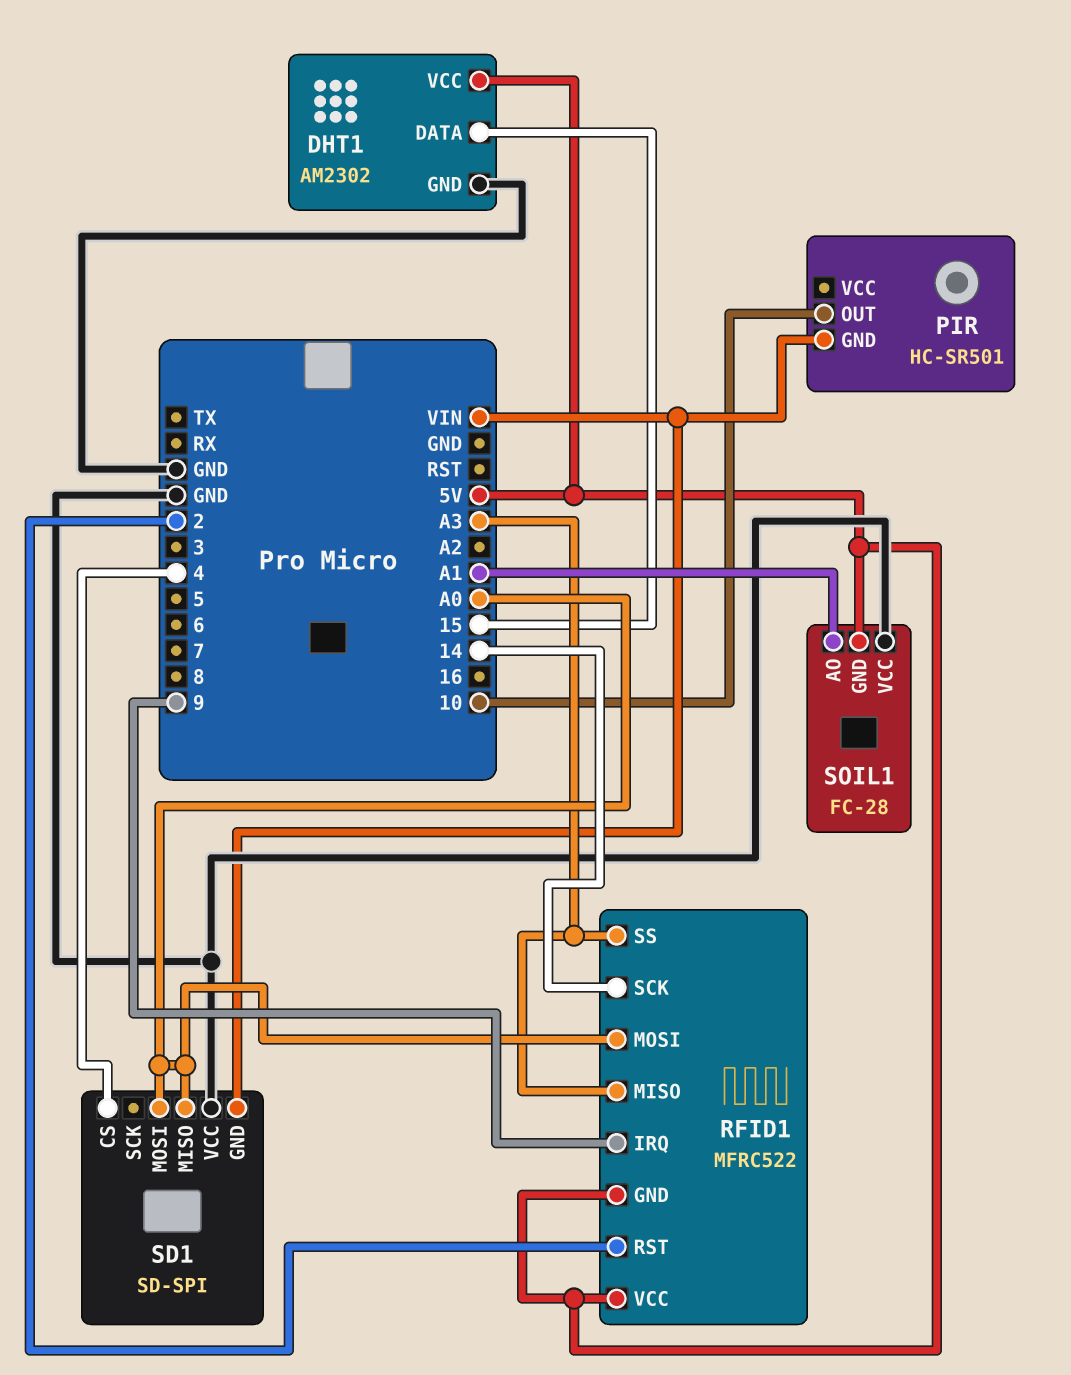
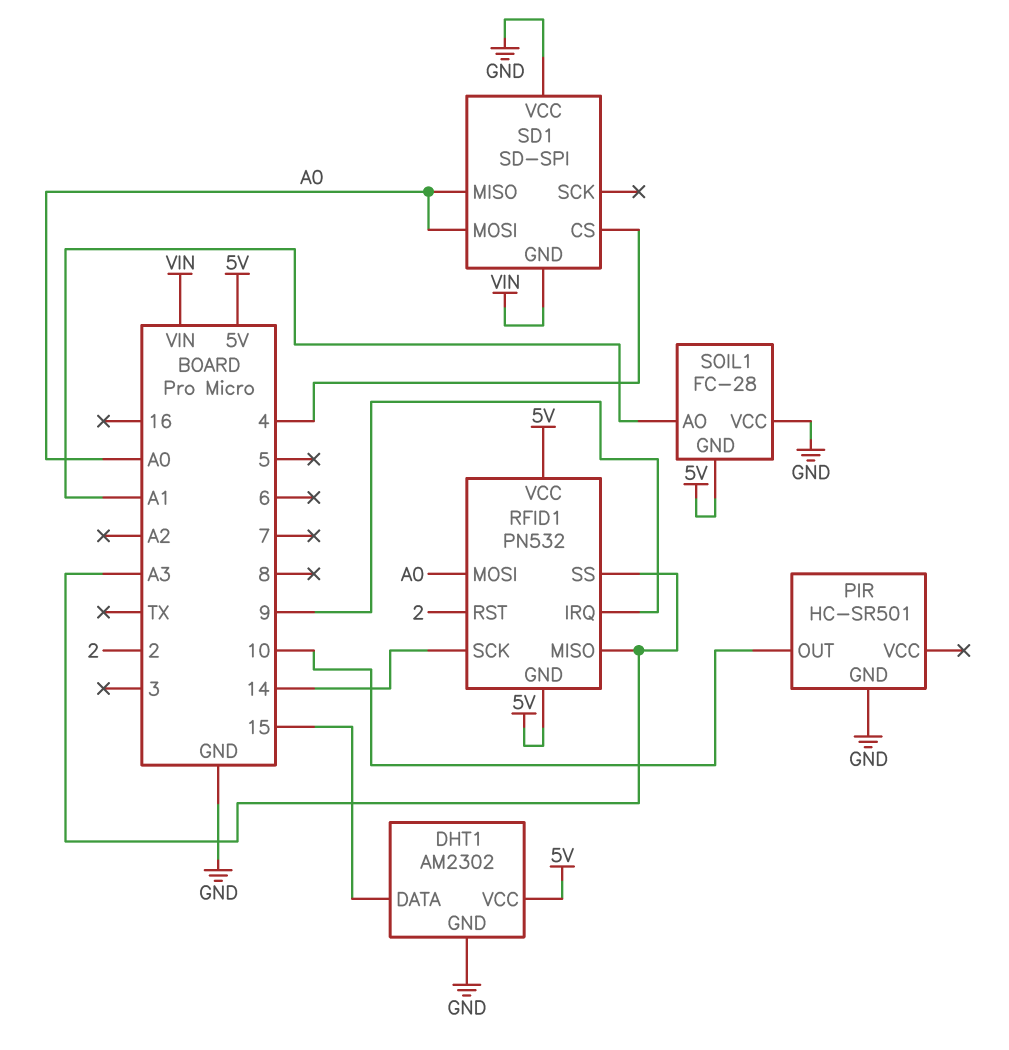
PIR pin GND: VIN -> GND
RFID1: MFRC522 -> PN532

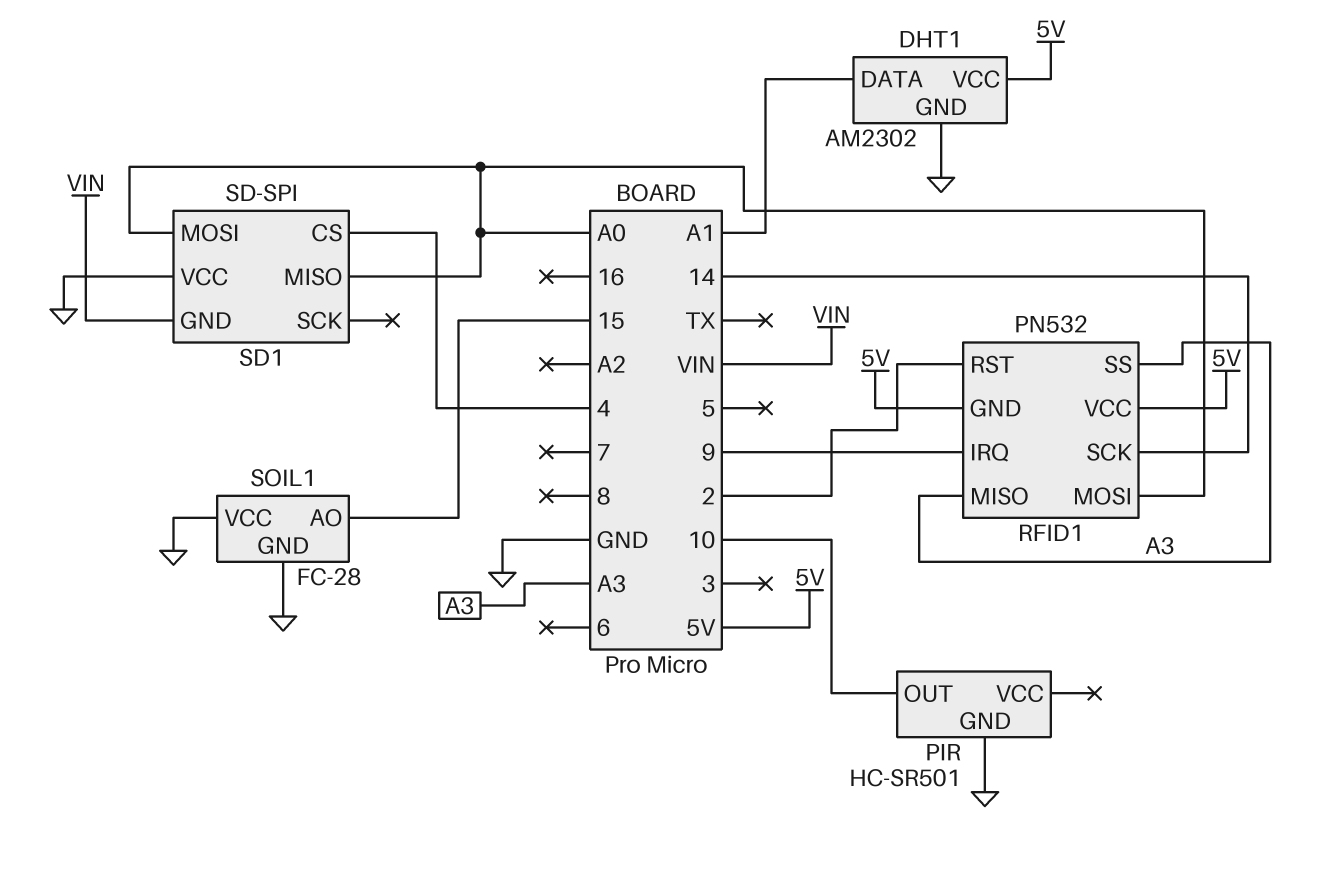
DHT1 pin DATA: 15 -> A1
SOIL1 pin AO: A1 -> 15
SOIL1 pin GND: 5V -> GND

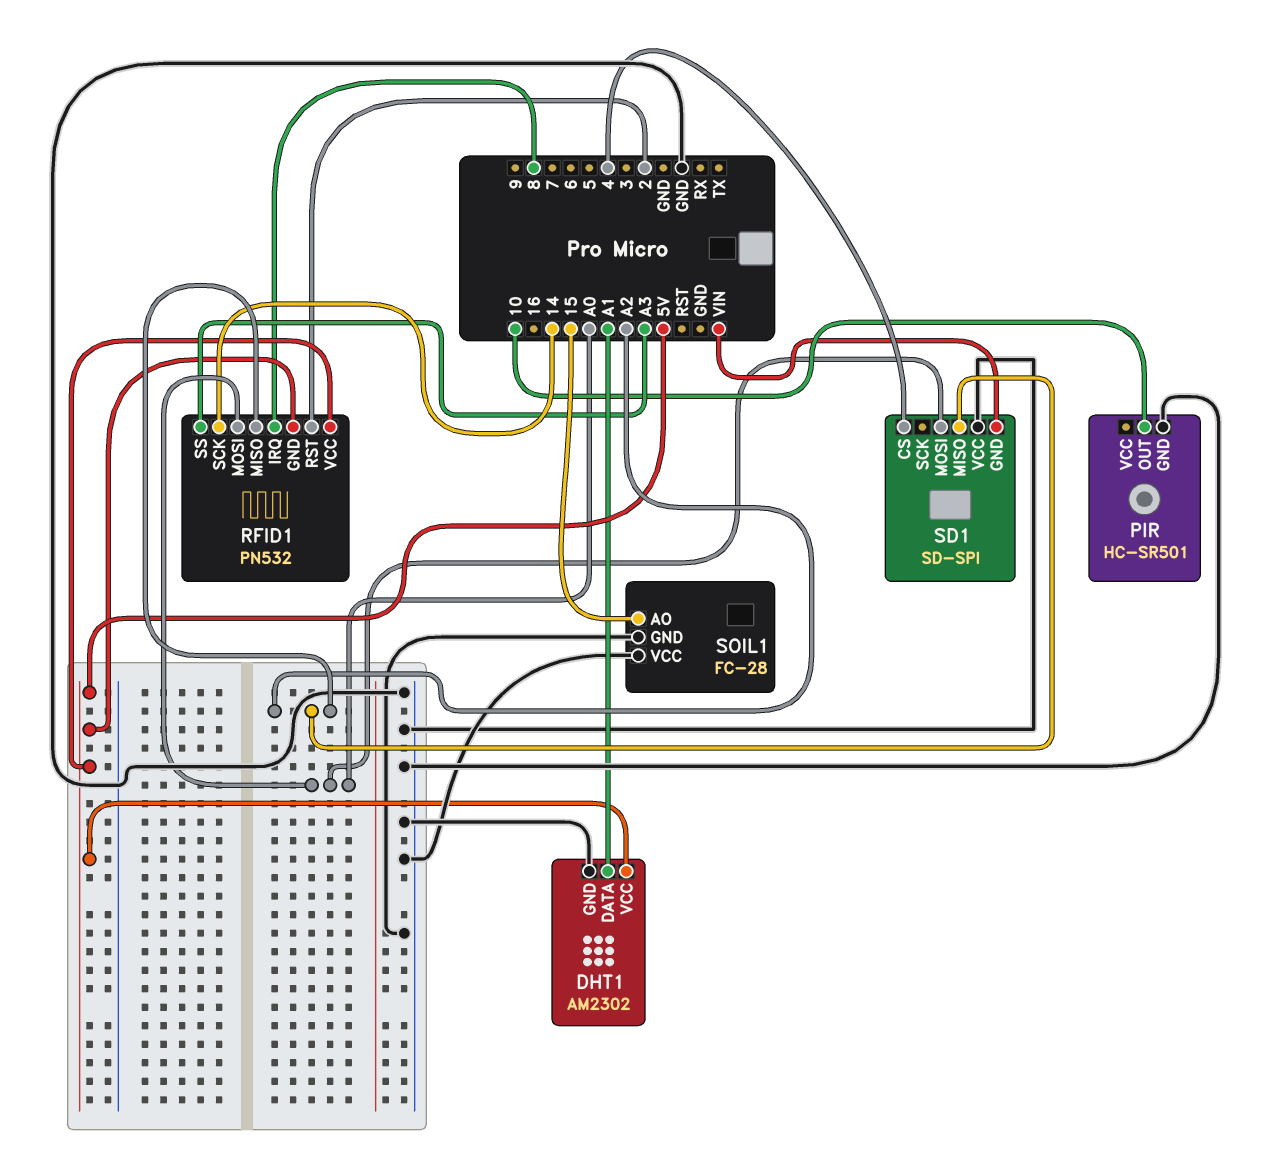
RFID1 pin IRQ: 9 -> 8
RFID1 pin MISO: A3 -> A2
SD1 pin MISO: A0 -> A2

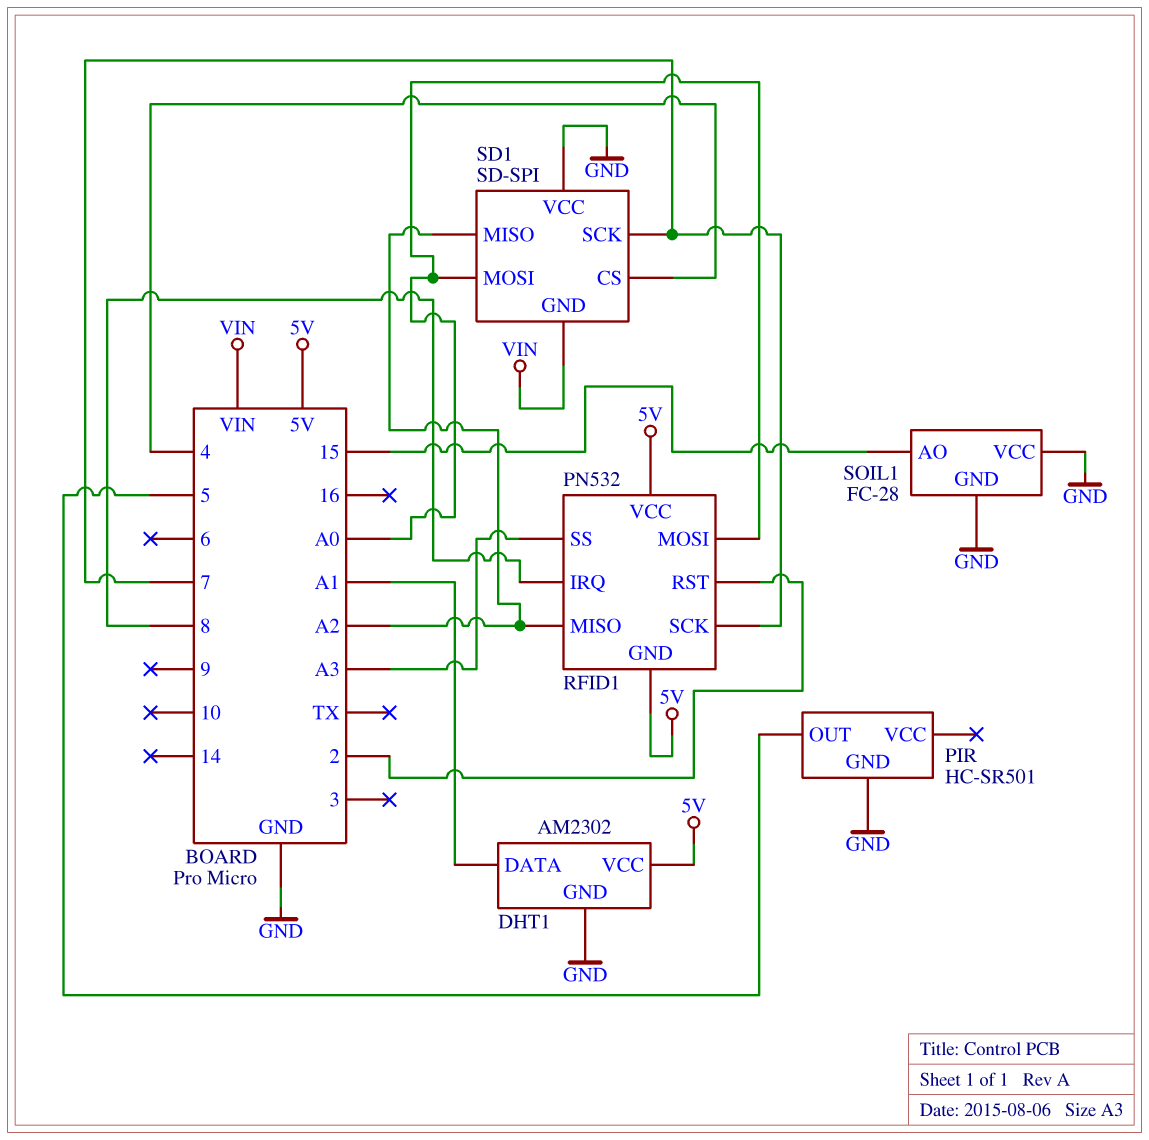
PIR pin OUT: 10 -> 5
RFID1 pin SCK: 14 -> 7
SD1 pin SCK: none -> 7

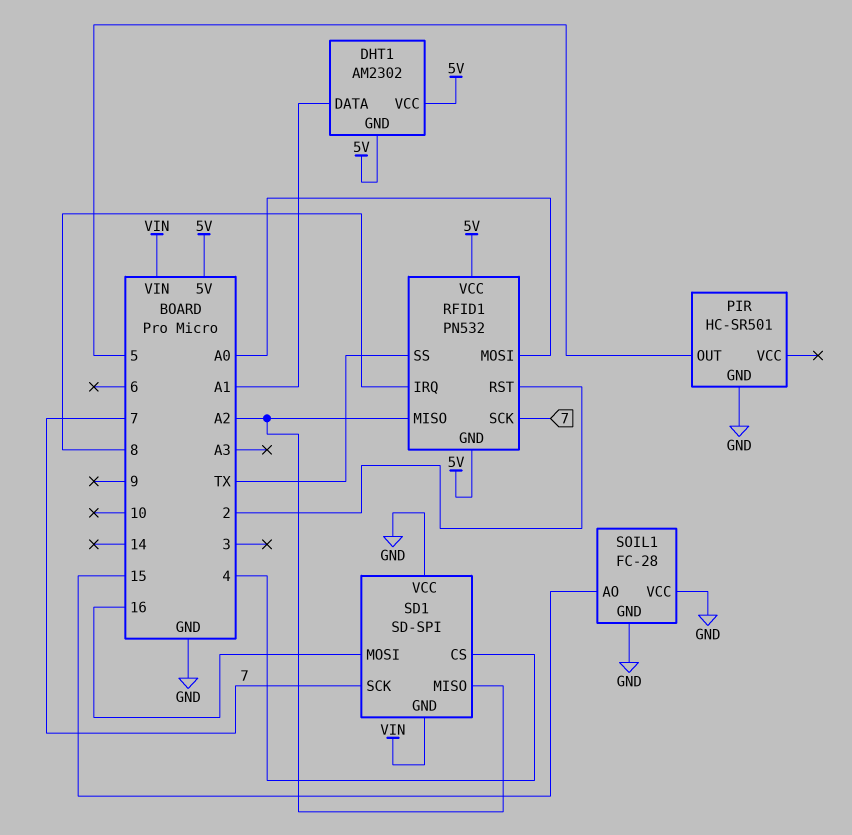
DHT1 pin GND: GND -> 5V
RFID1 pin SS: A3 -> TX
SD1 pin MOSI: A0 -> 16

